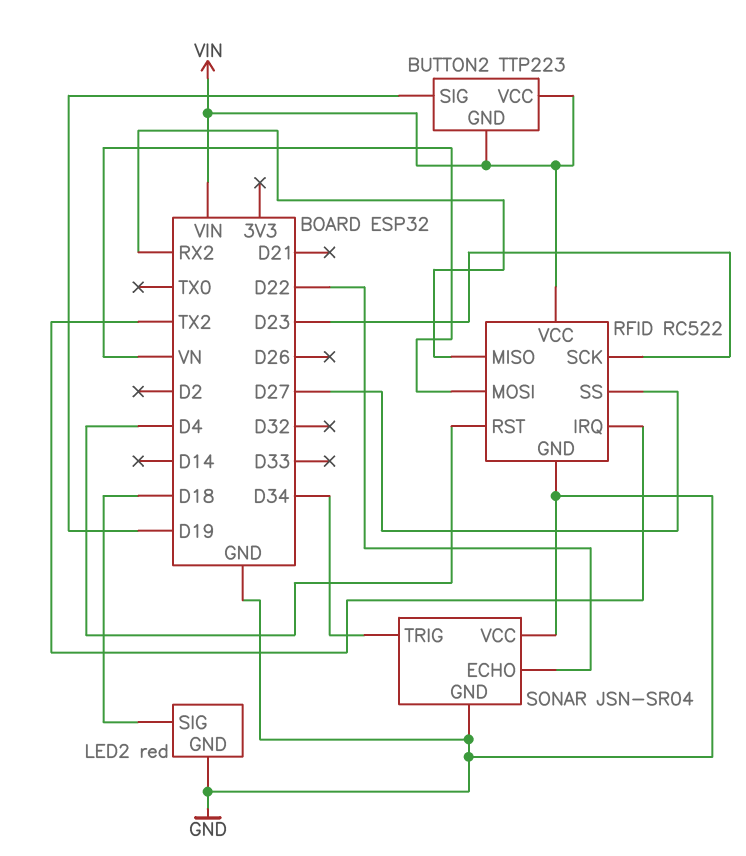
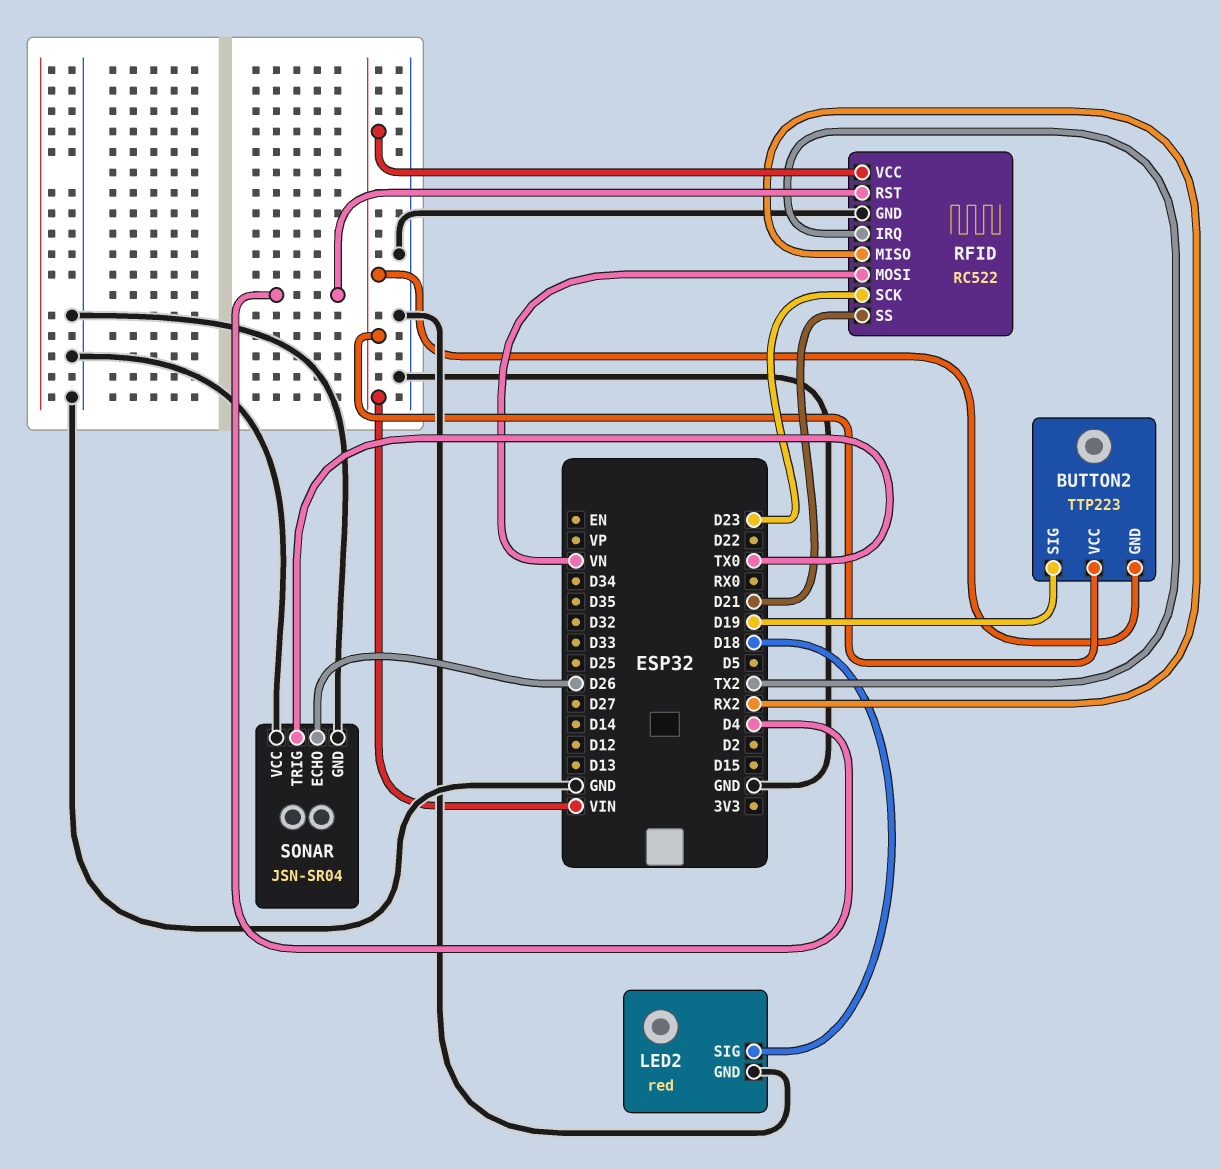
RFID pin SS: D27 -> D21
SONAR pin ECHO: D22 -> D26
SONAR pin TRIG: D34 -> TX0

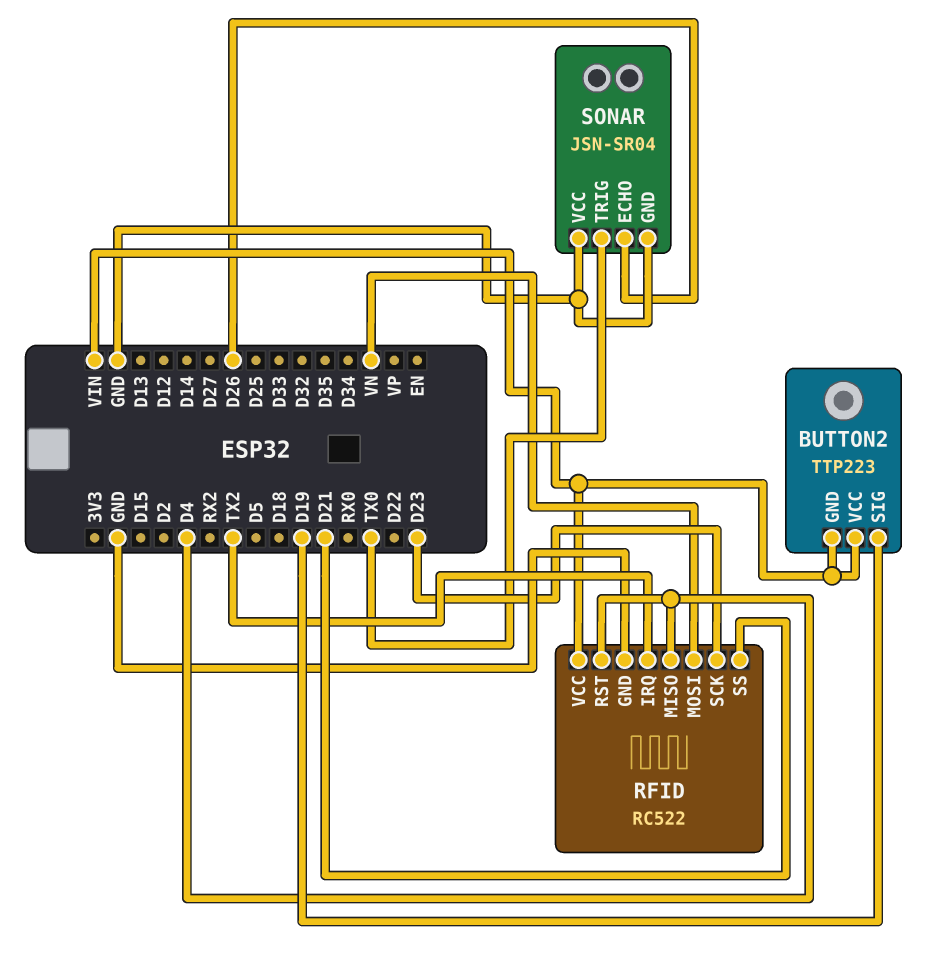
LED2: red -> none
LED2 pin GND: GND -> none
LED2 pin SIG: D18 -> none
RFID pin MISO: RX2 -> D4

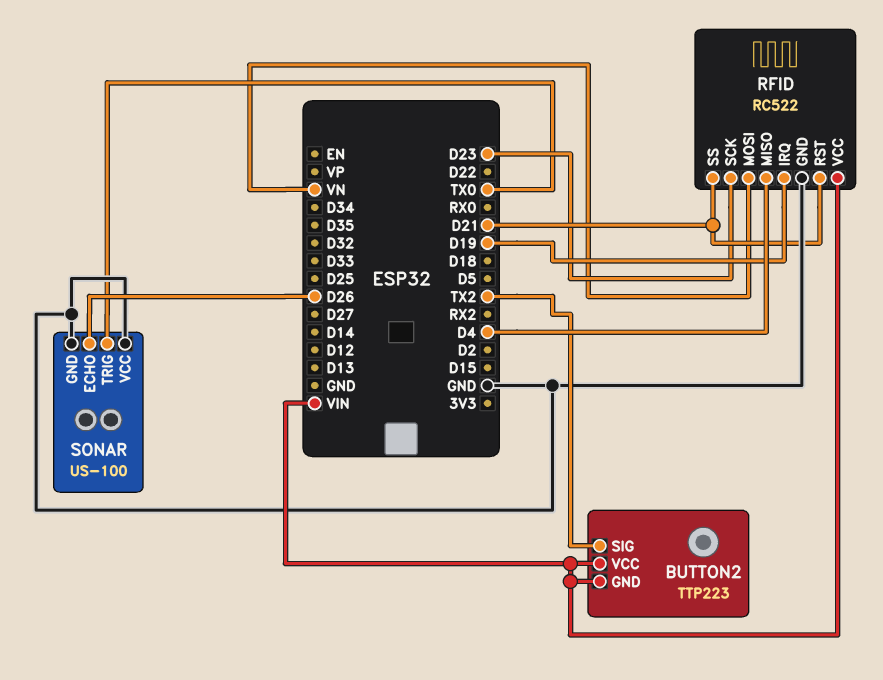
BUTTON2 pin SIG: D19 -> TX2
RFID pin IRQ: TX2 -> D19
RFID pin RST: D4 -> D21
SONAR: JSN-SR04 -> US-100

